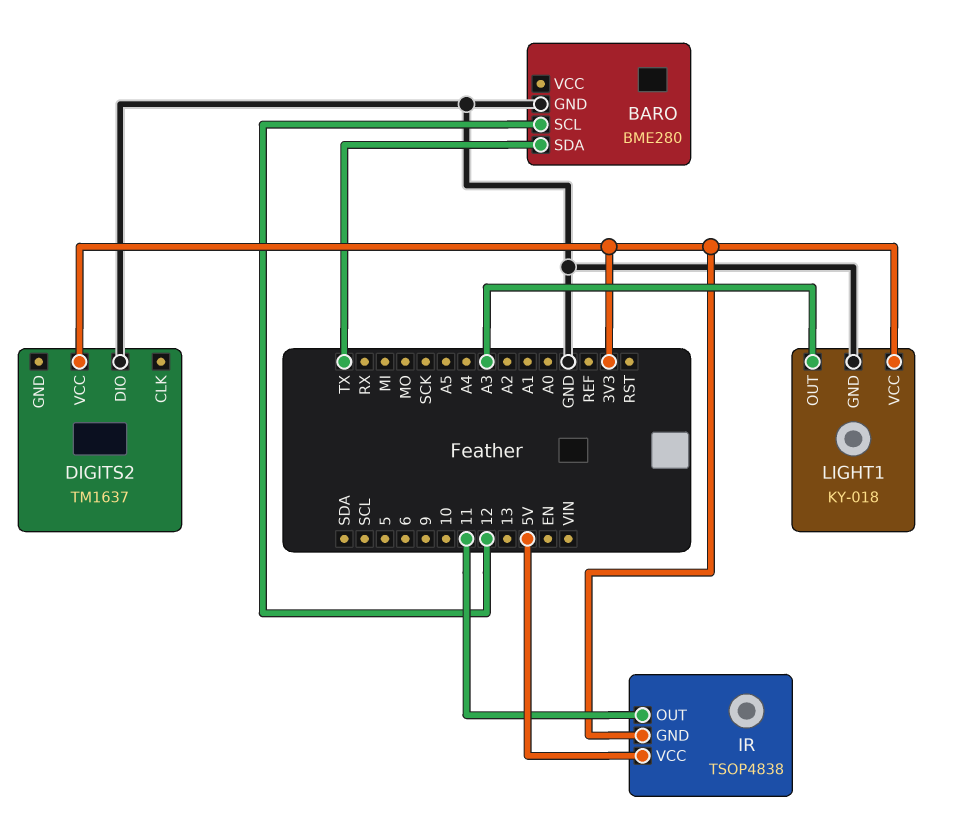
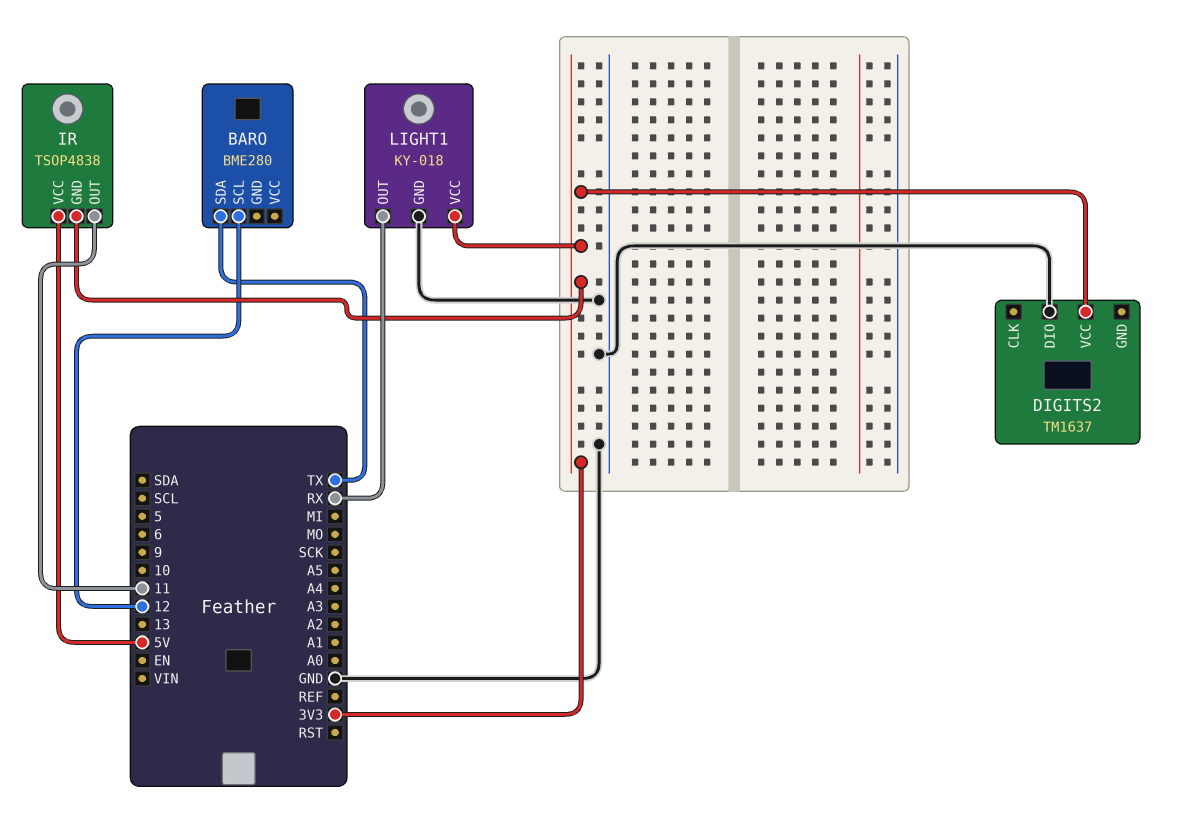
BARO pin GND: GND -> none
LIGHT1 pin OUT: A3 -> RX

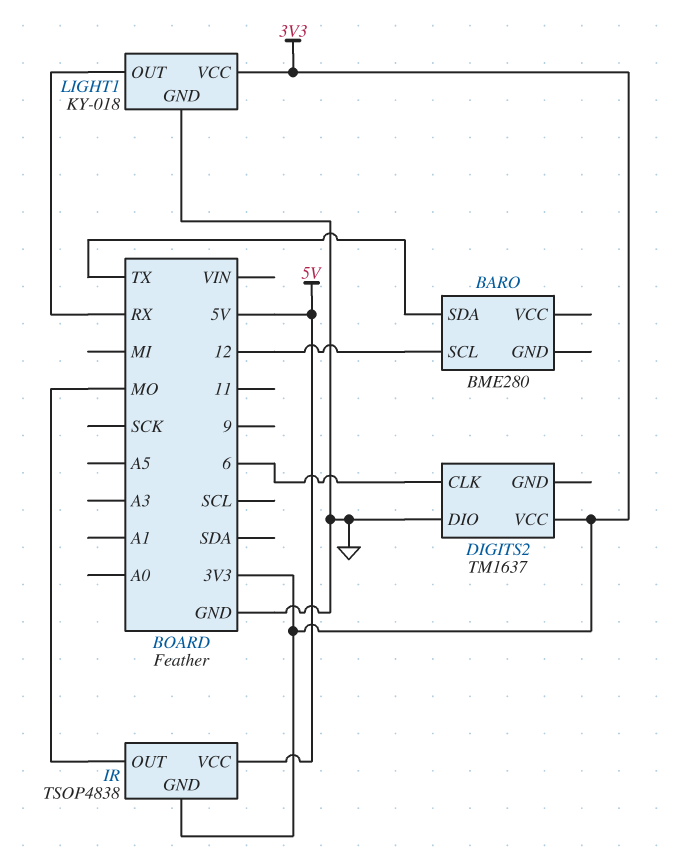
DIGITS2 pin CLK: none -> 6
IR pin OUT: 11 -> MO

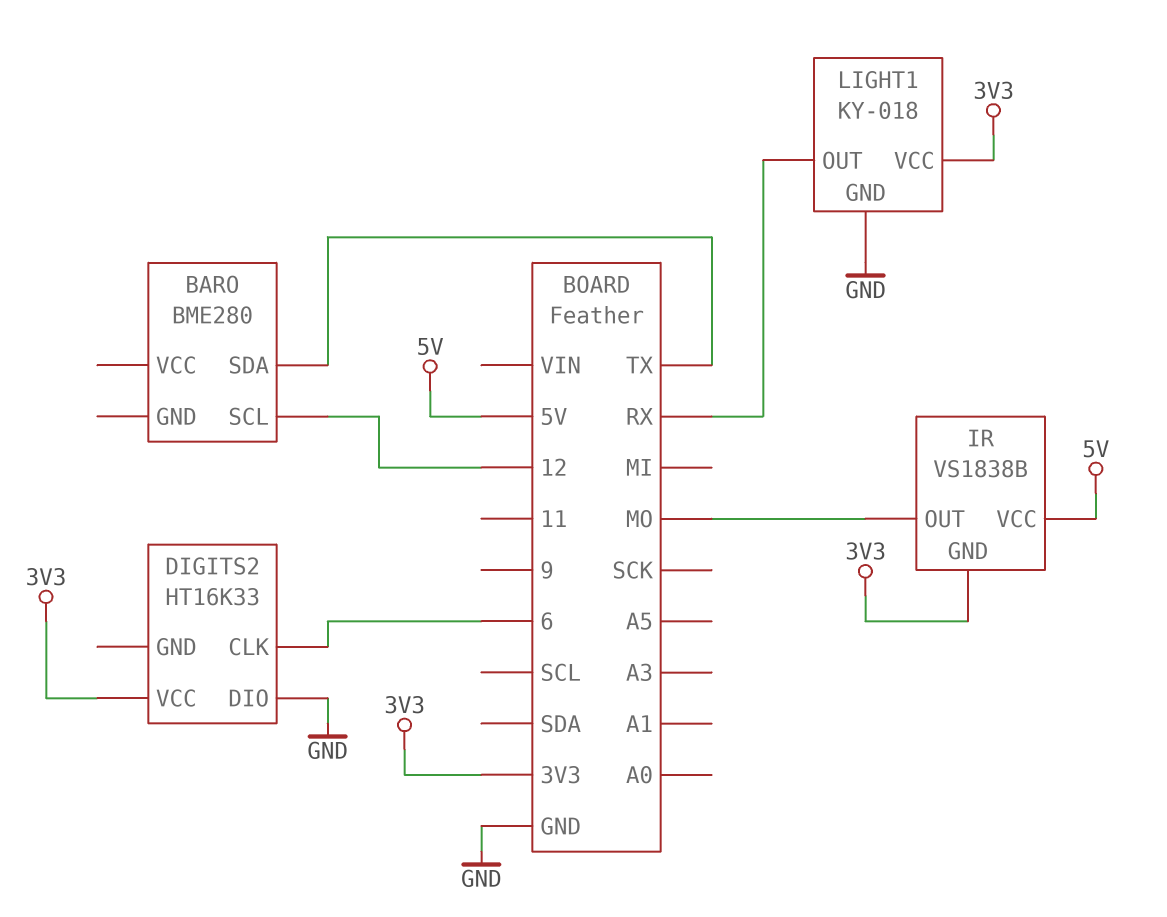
DIGITS2: TM1637 -> HT16K33
IR: TSOP4838 -> VS1838B

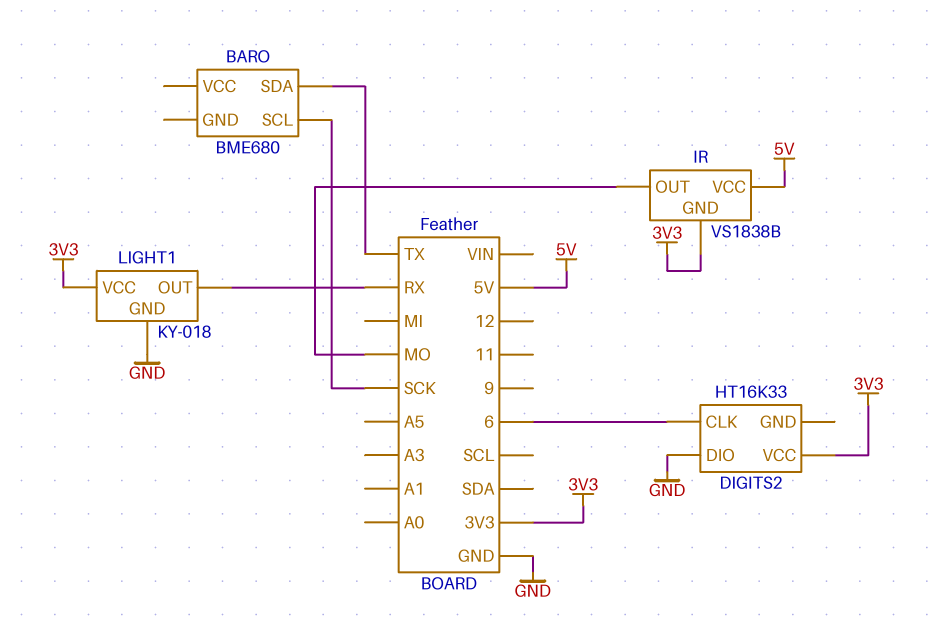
BARO: BME280 -> BME680
BARO pin SCL: 12 -> SCK

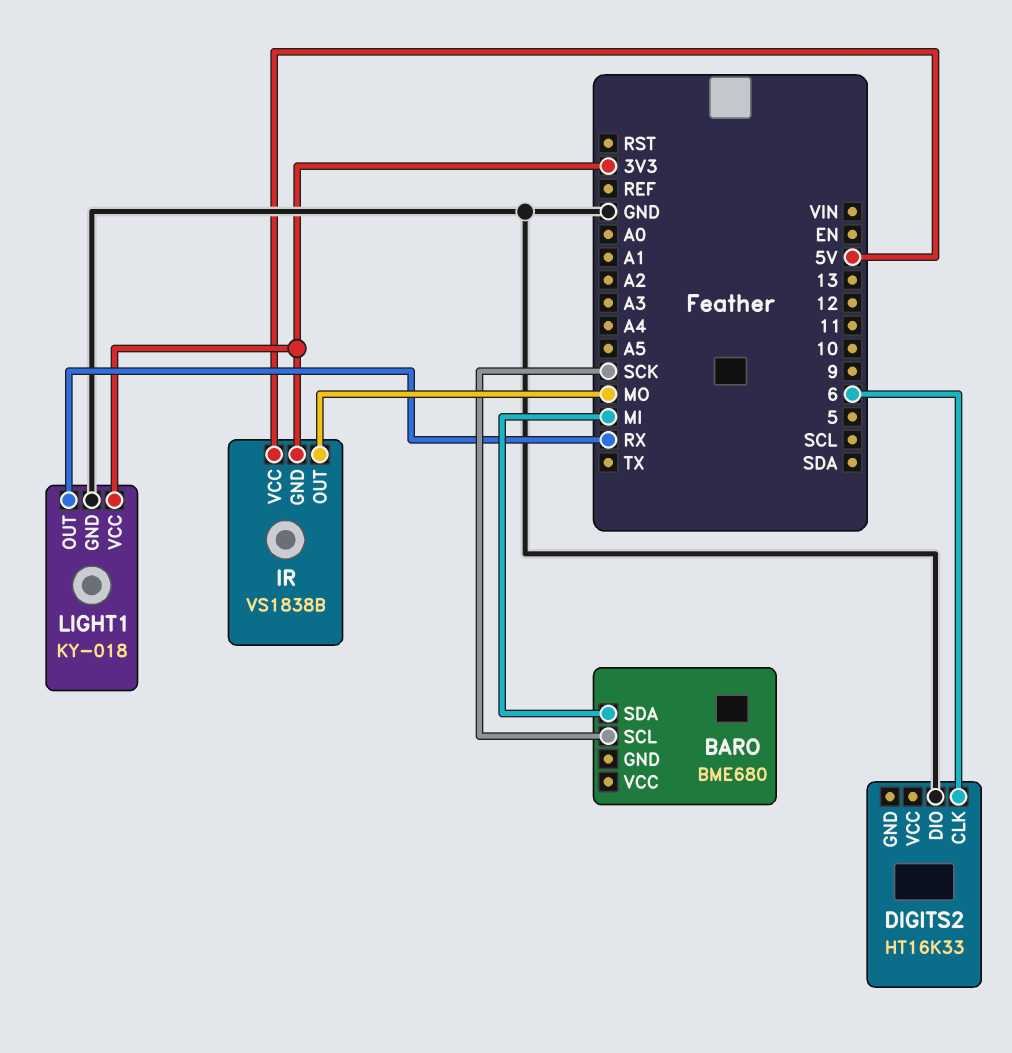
BARO pin SDA: TX -> MI
DIGITS2 pin VCC: 3V3 -> none

